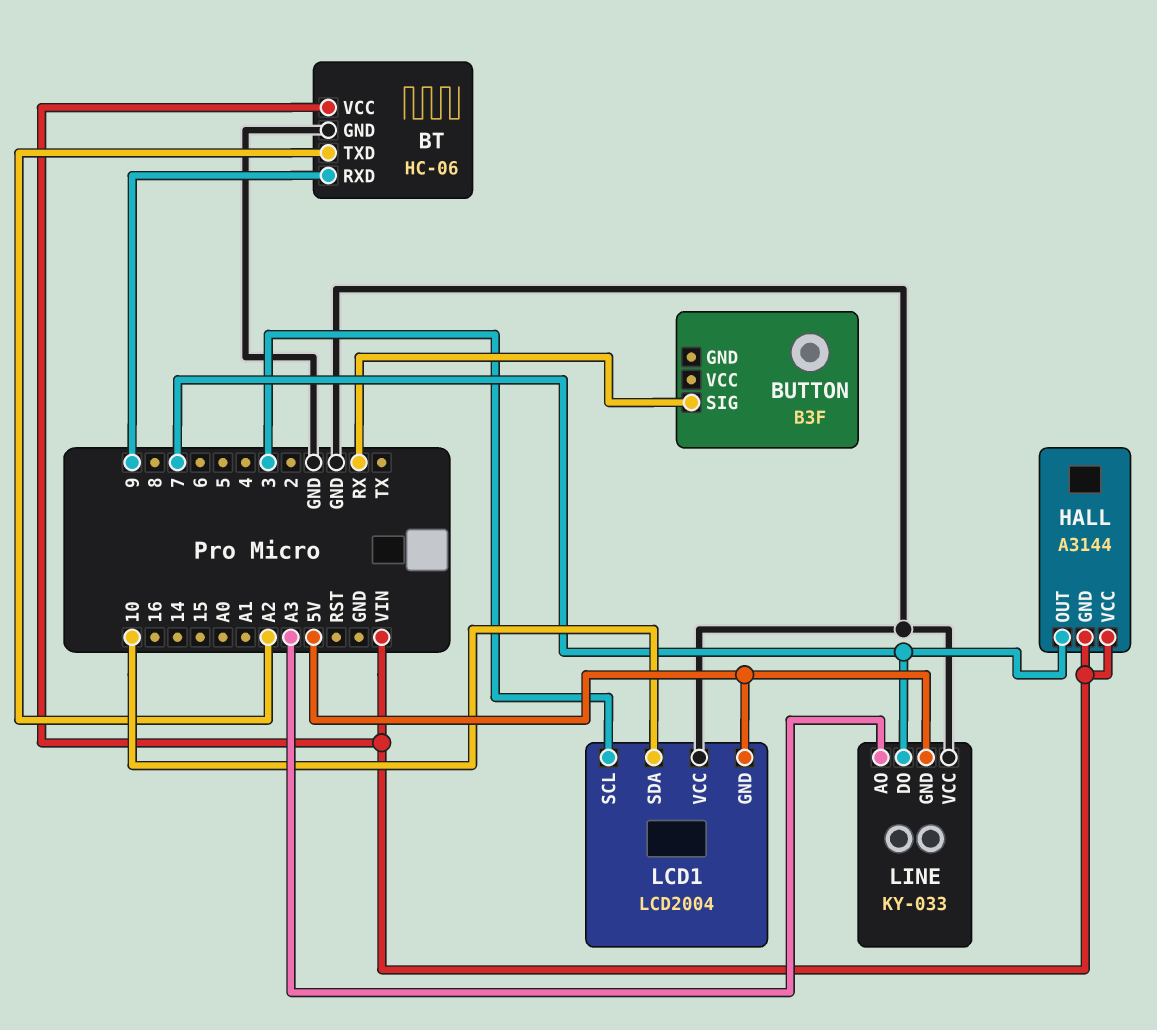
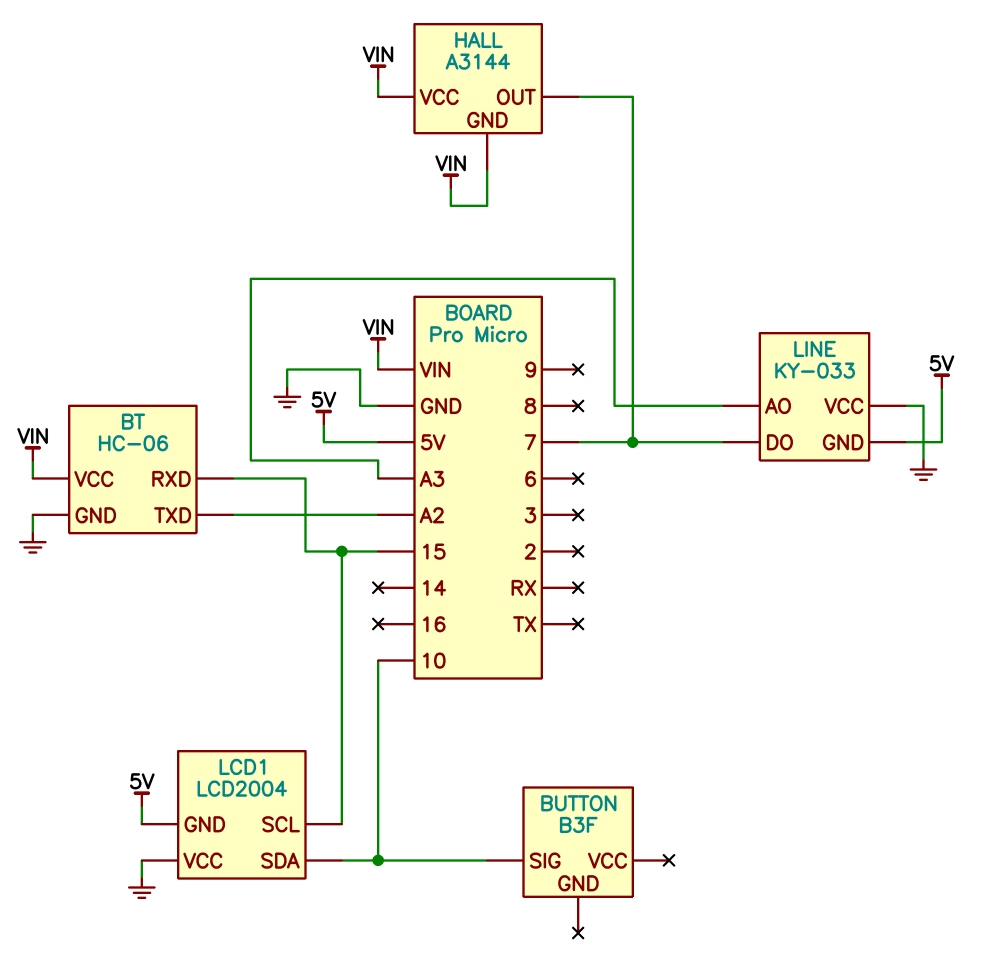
BT pin RXD: 9 -> 15
BUTTON pin SIG: RX -> 10
LCD1 pin SCL: 3 -> 15

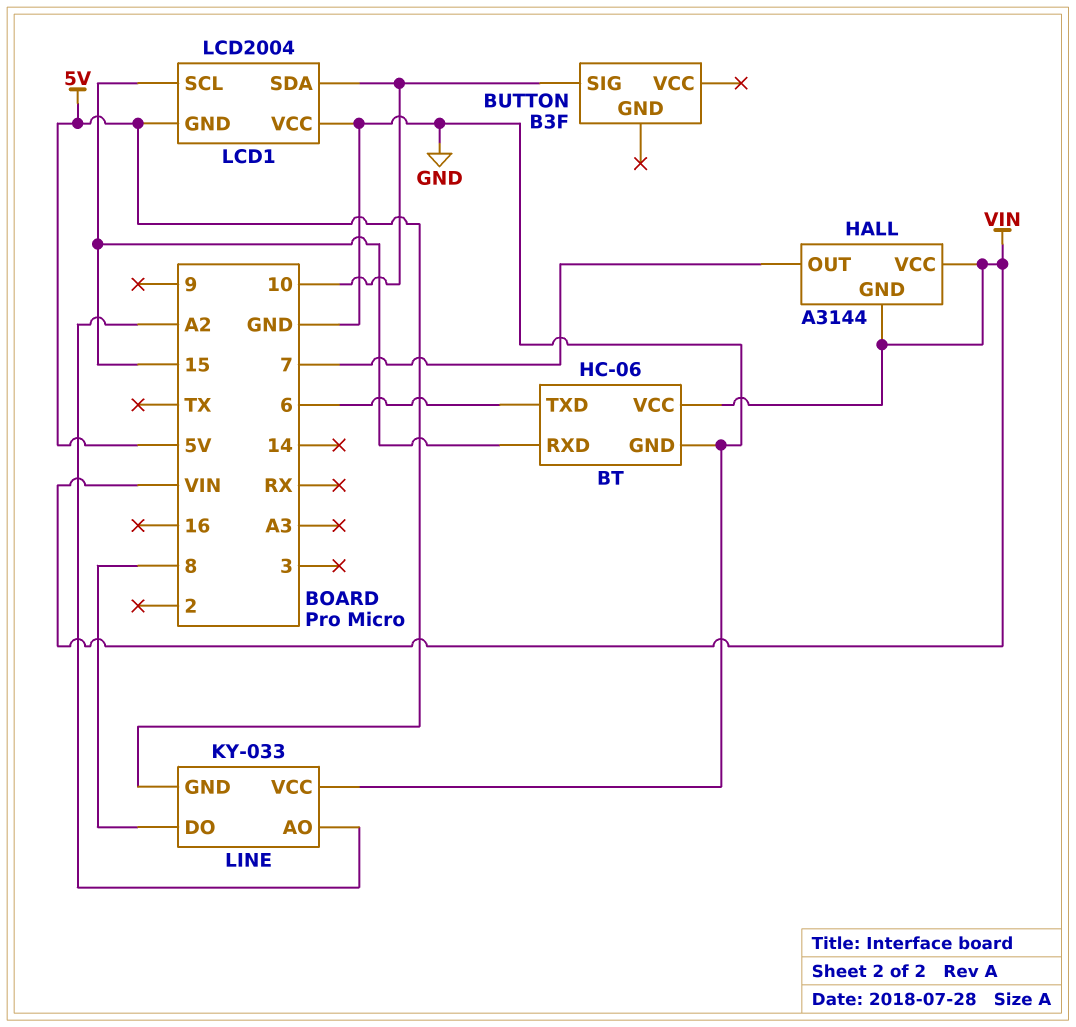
BT pin TXD: A2 -> 6
LINE pin AO: A3 -> A2
LINE pin DO: 7 -> 8

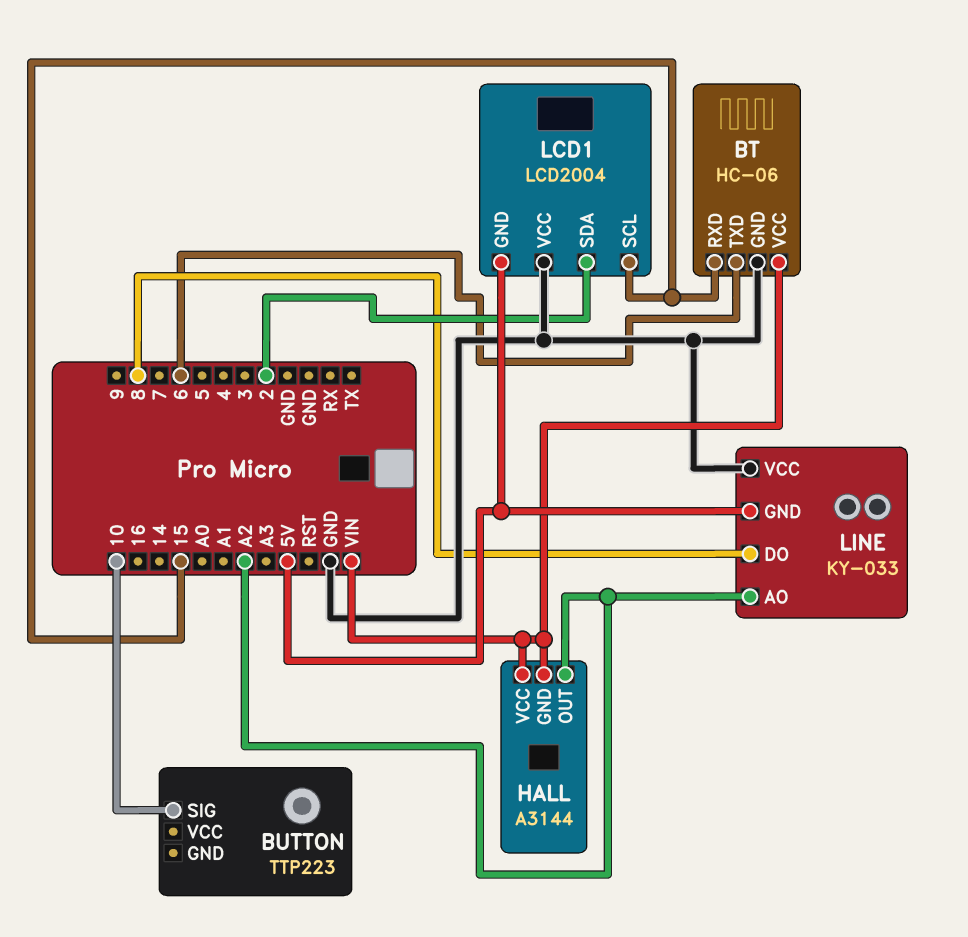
BUTTON: B3F -> TTP223
HALL pin OUT: 7 -> A2
LCD1 pin SDA: 10 -> 2

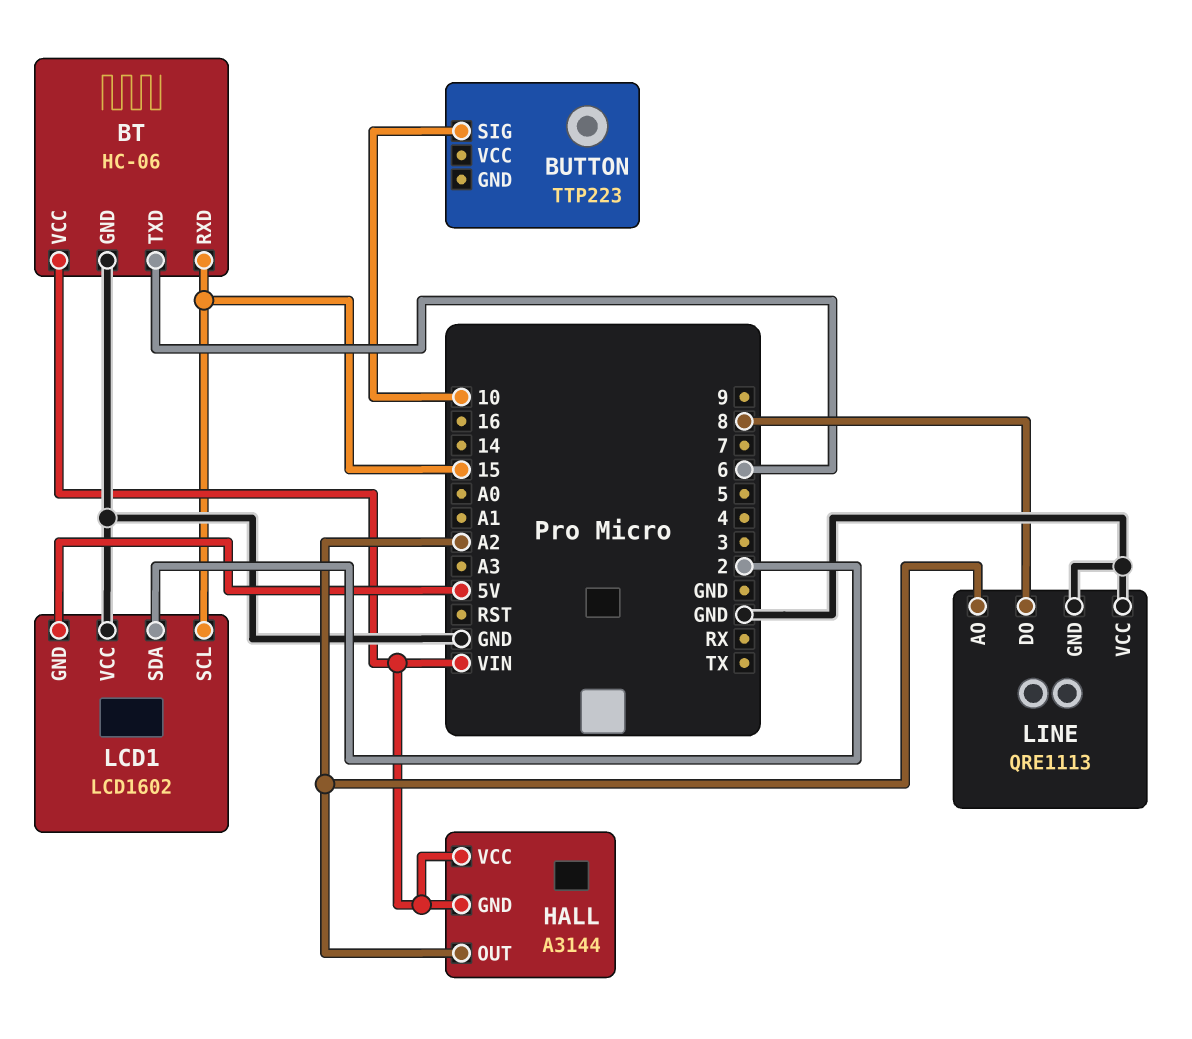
LCD1: LCD2004 -> LCD1602
LINE: KY-033 -> QRE1113
LINE pin GND: 5V -> GND

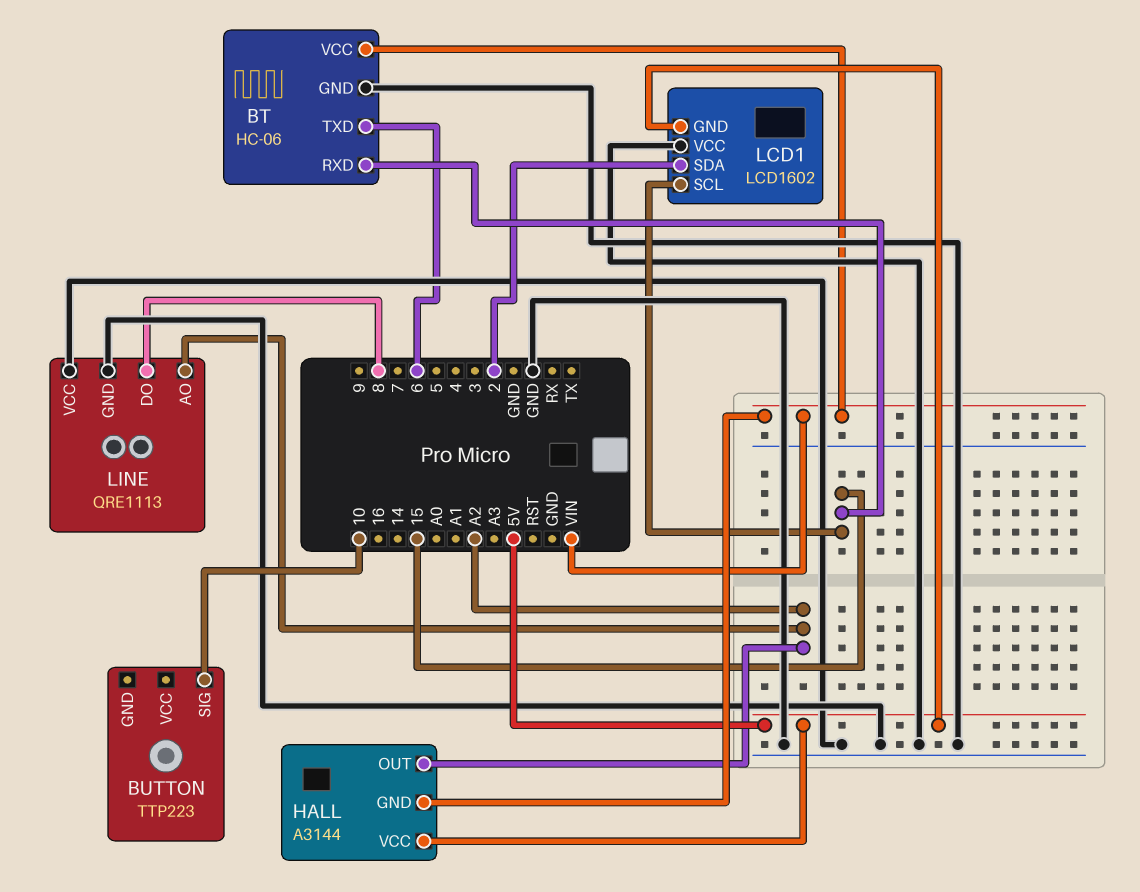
HALL pin VCC: VIN -> 5V

